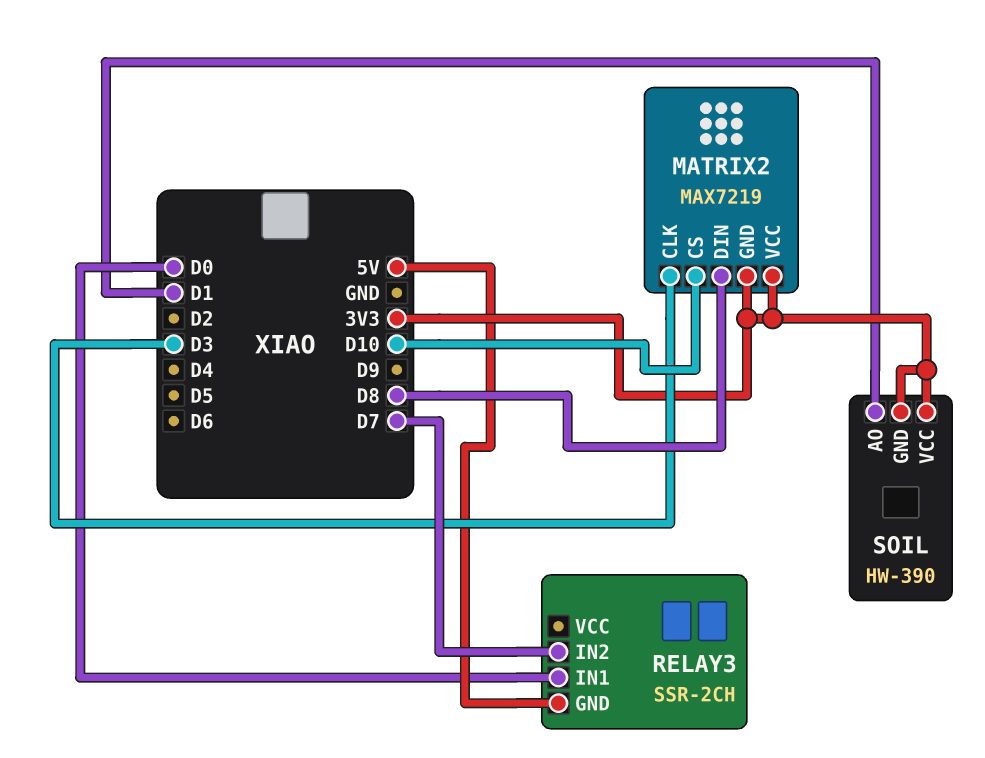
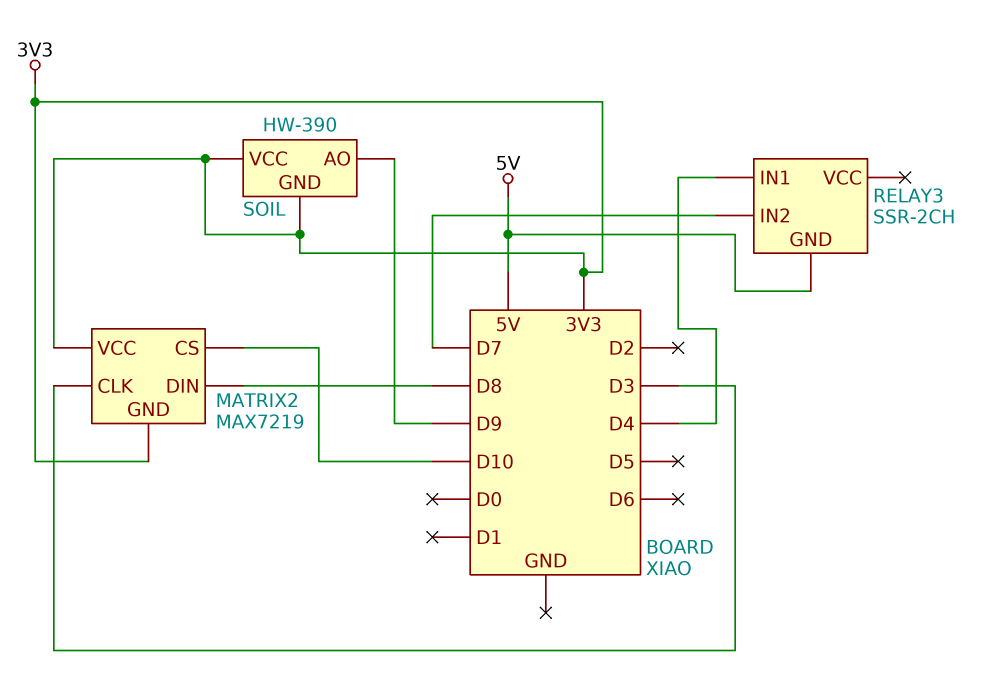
RELAY3 pin IN1: D0 -> D4
SOIL pin AO: D1 -> D9

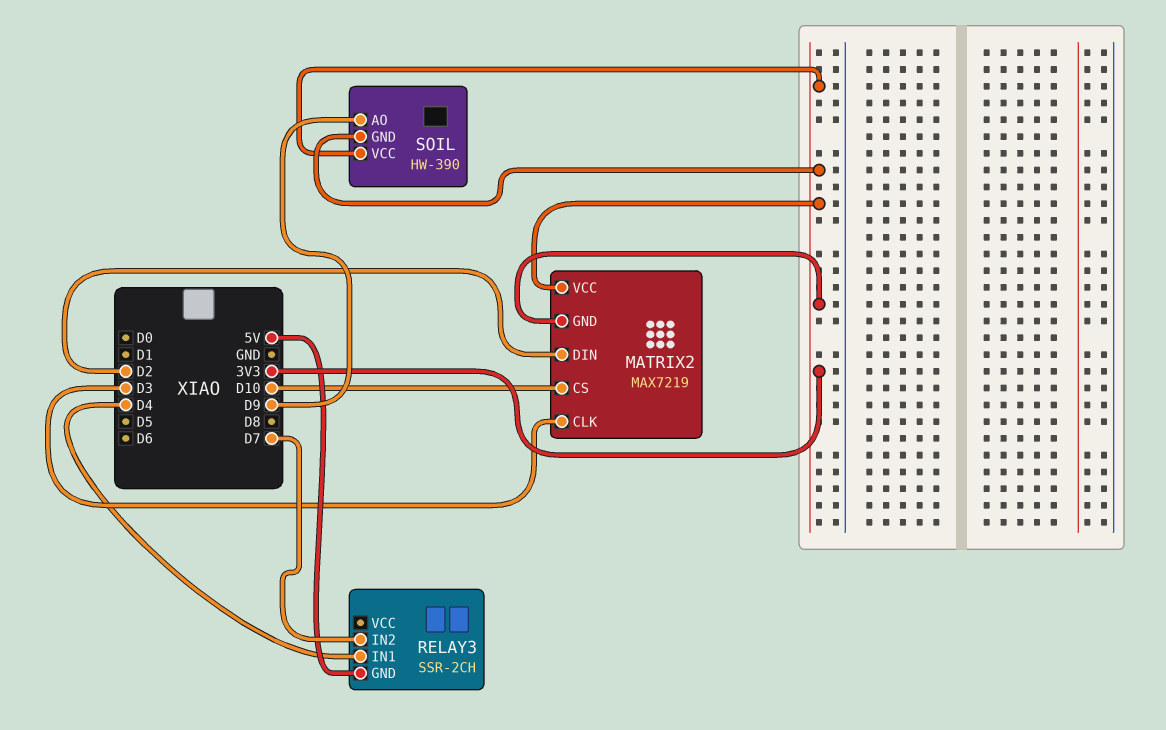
MATRIX2 pin DIN: D8 -> D2

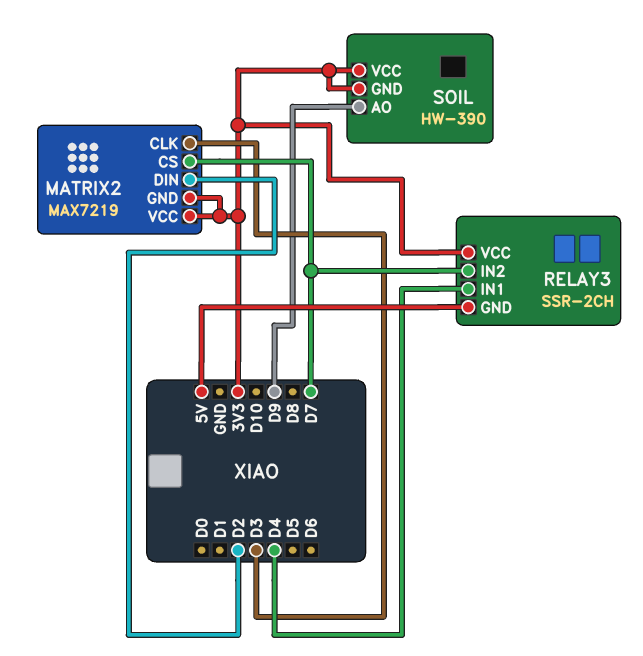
MATRIX2 pin CS: D10 -> D7
RELAY3 pin VCC: none -> 3V3

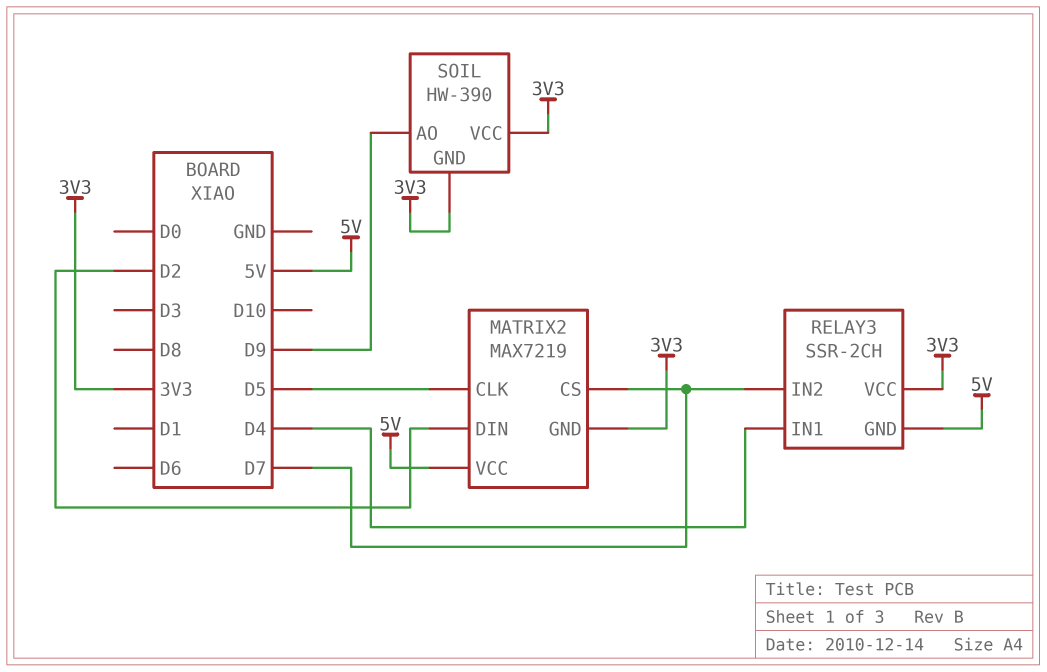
MATRIX2 pin CLK: D3 -> D5
MATRIX2 pin VCC: 3V3 -> 5V

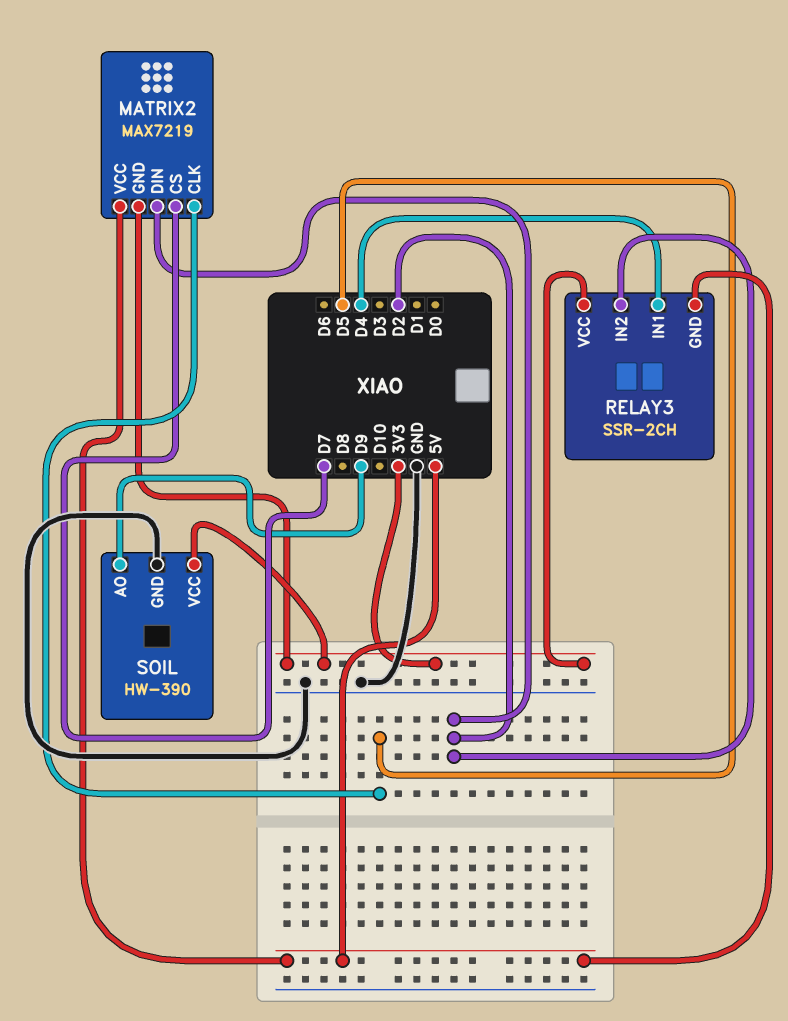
RELAY3 pin IN2: D7 -> D2
SOIL pin GND: 3V3 -> GND

